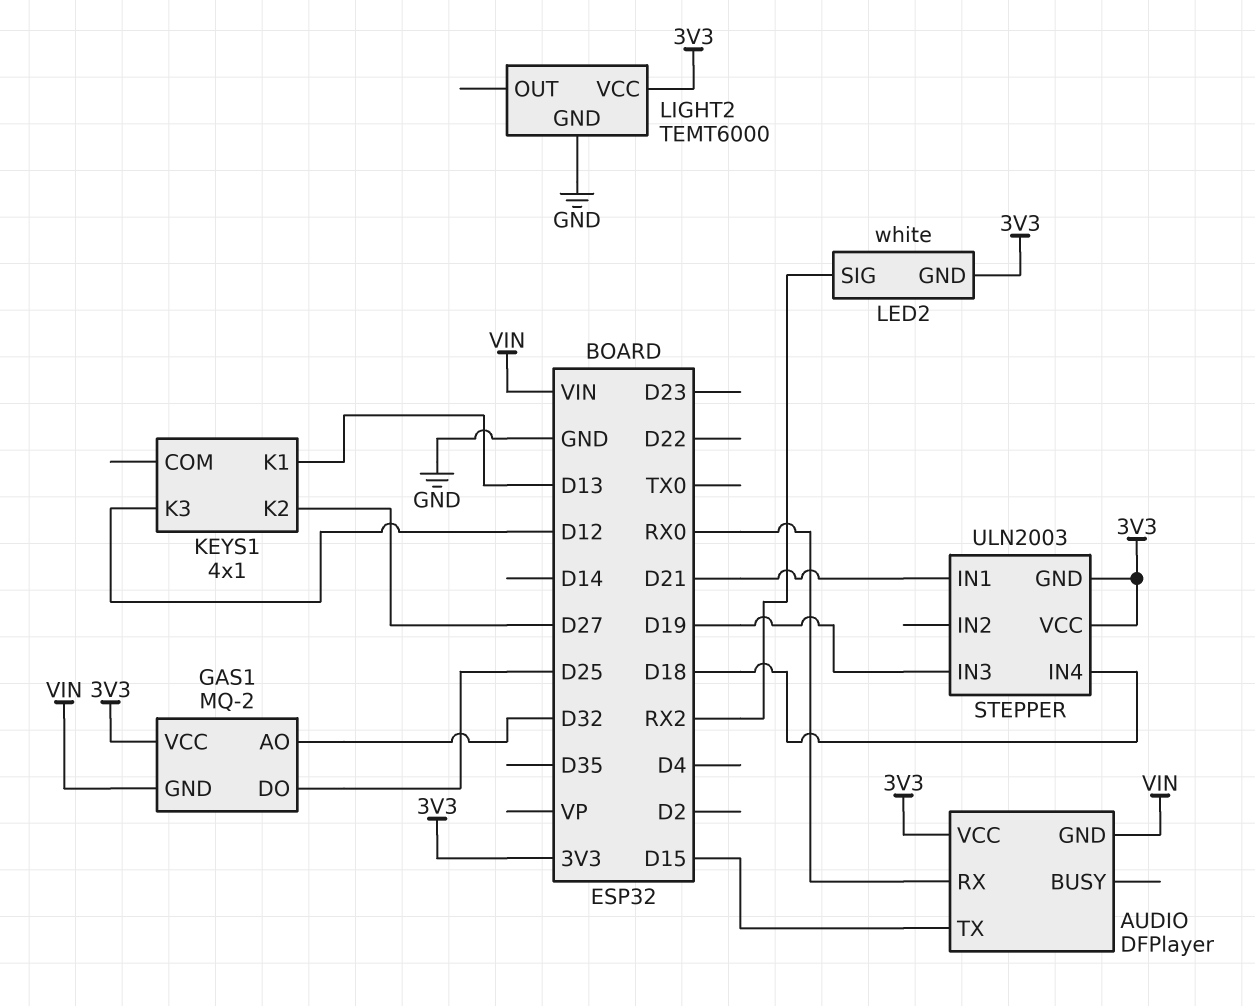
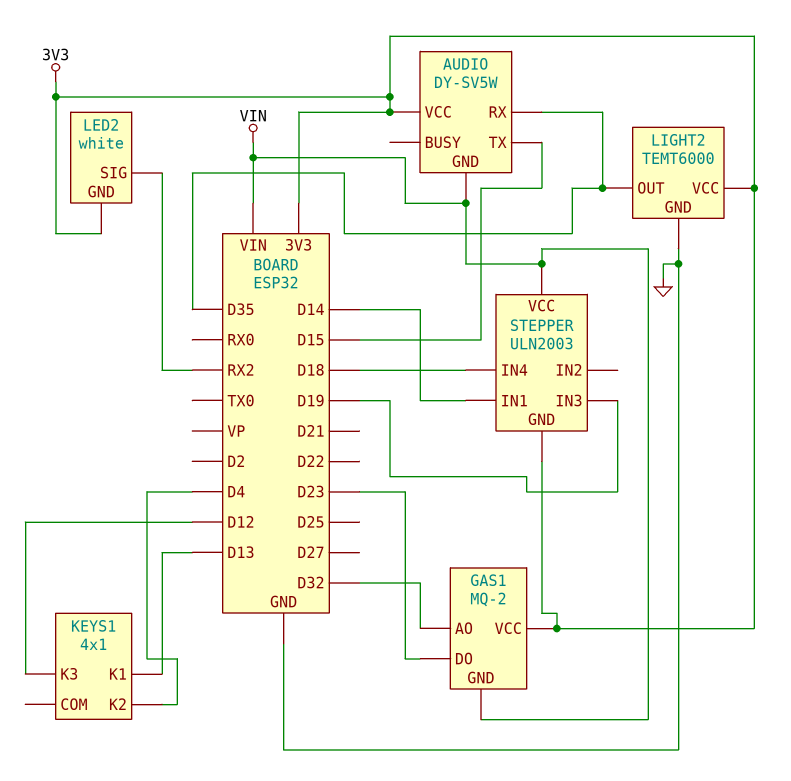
AUDIO: DFPlayer -> DY-SV5W
AUDIO pin RX: RX0 -> D35
GAS1 pin DO: D25 -> D23
KEYS1 pin K2: D27 -> D4
LIGHT2 pin OUT: none -> D35
STEPPER pin IN1: D21 -> D14
STEPPER pin VCC: 3V3 -> VIN

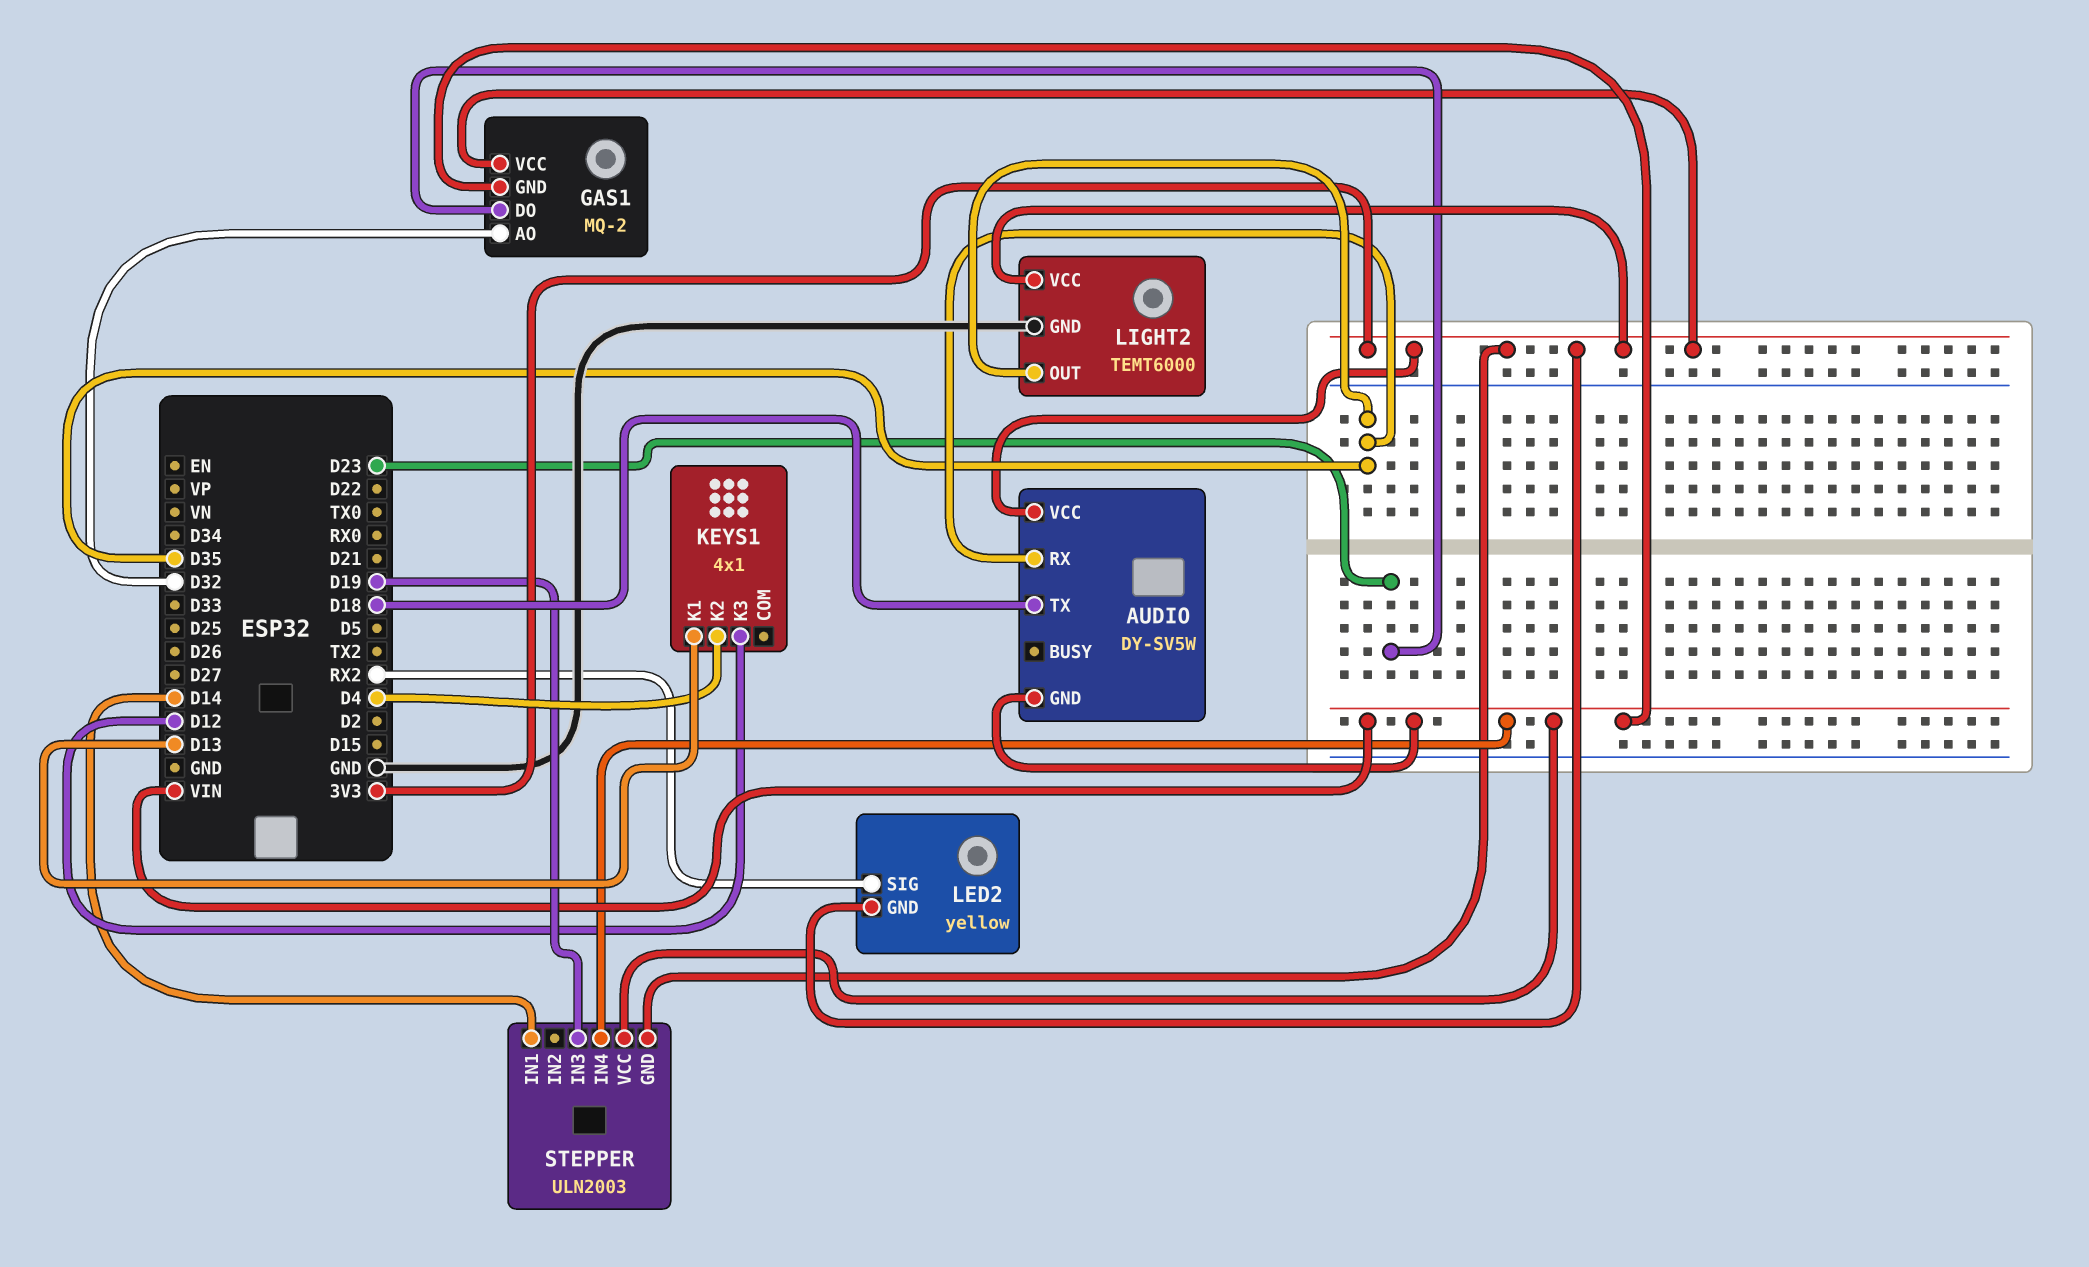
AUDIO pin TX: D15 -> D18
LED2: white -> yellow
STEPPER pin IN4: D18 -> VIN

